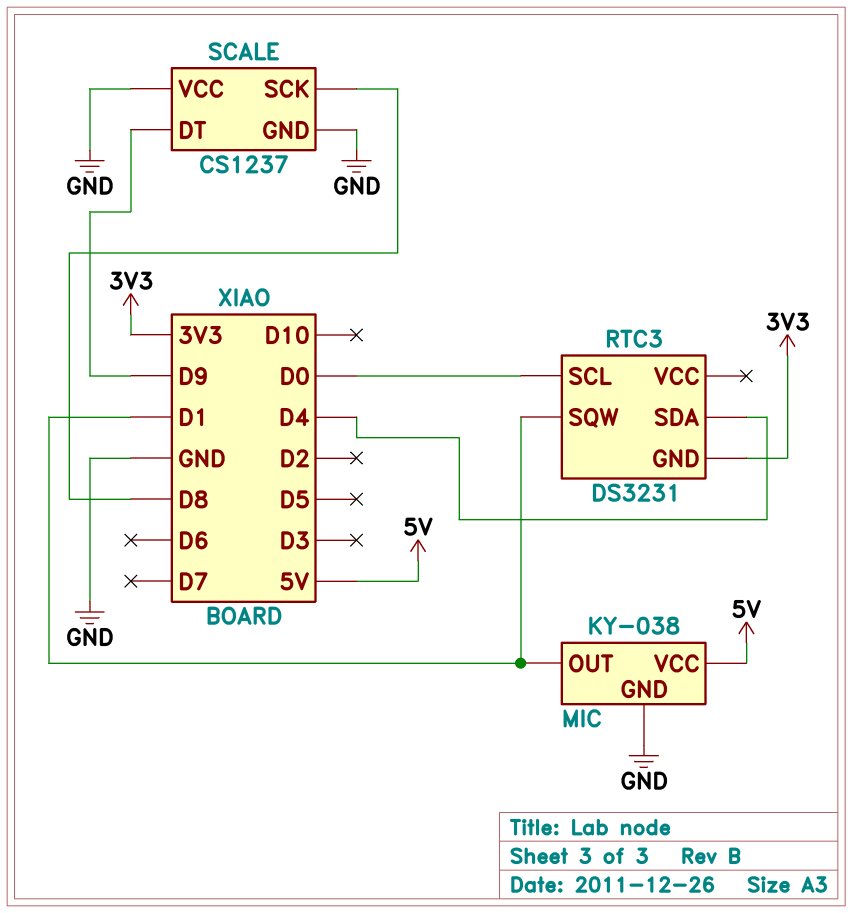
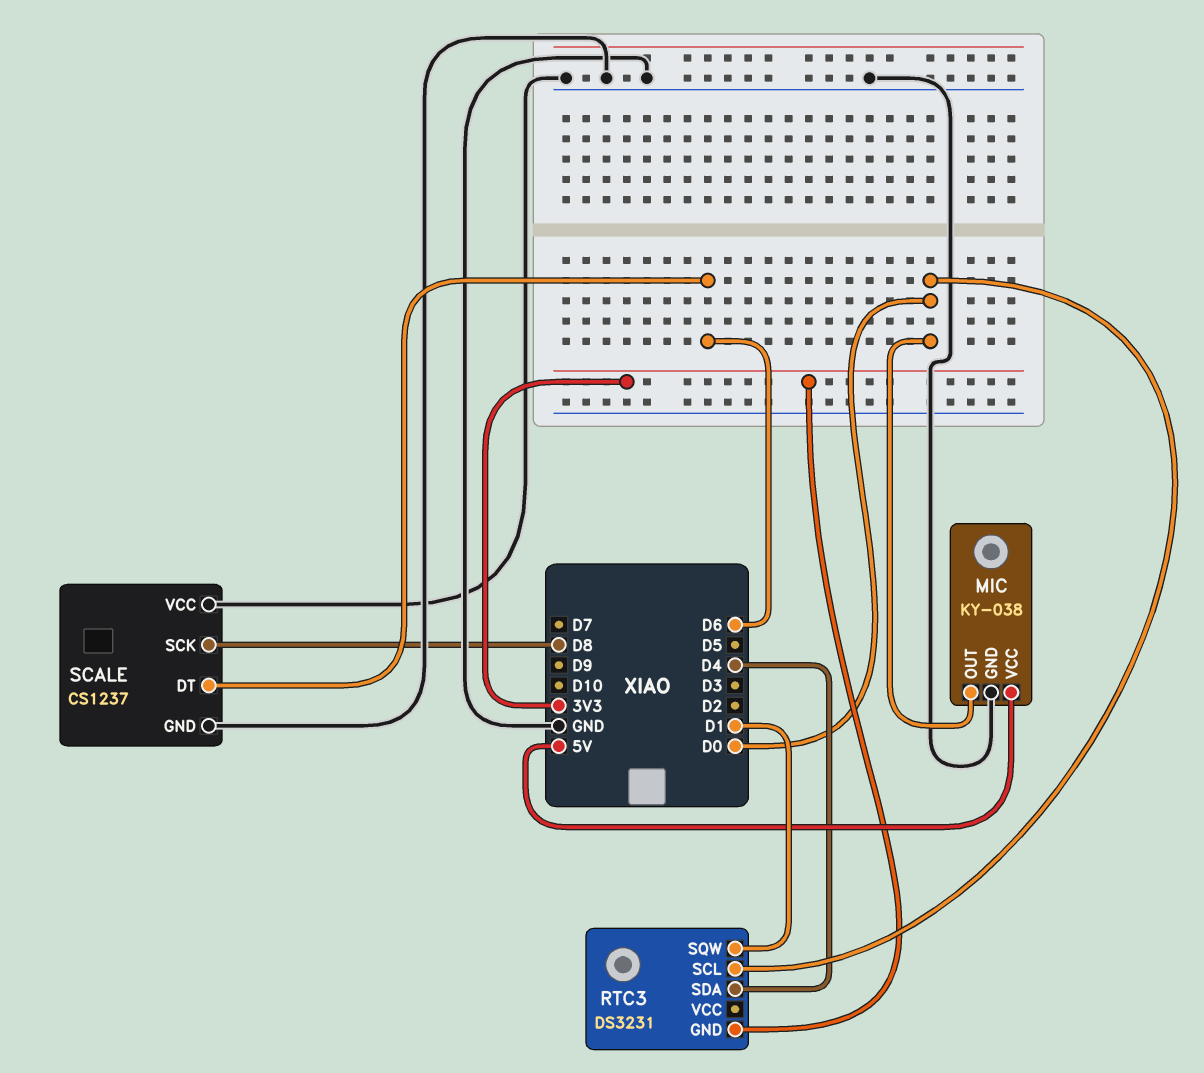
MIC pin OUT: D1 -> D0
SCALE pin DT: D9 -> D6

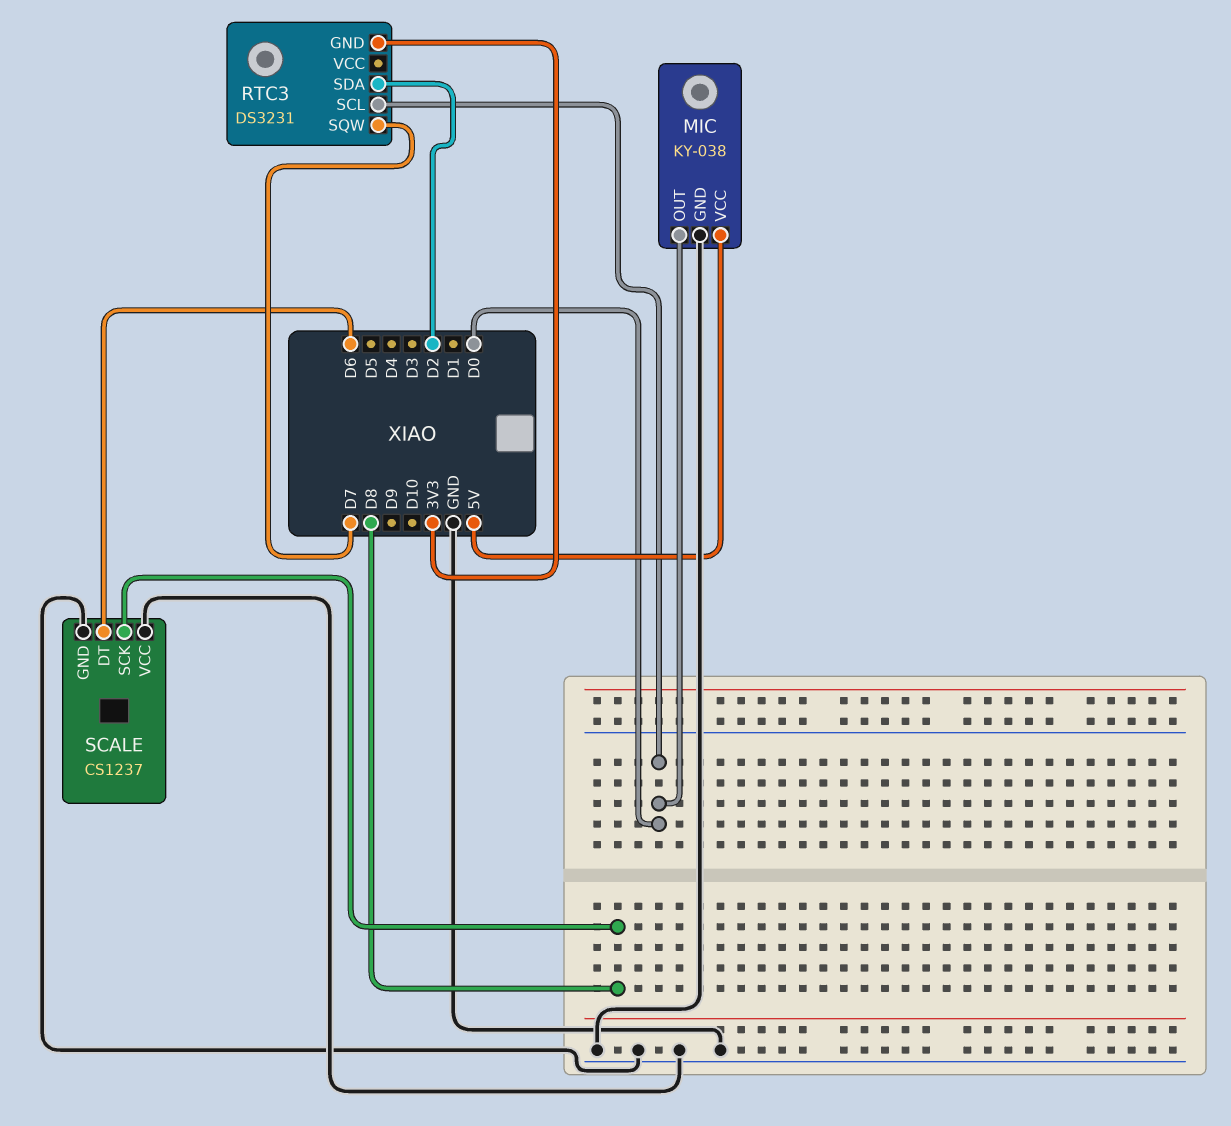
RTC3 pin SDA: D4 -> D2
RTC3 pin SQW: D1 -> D7

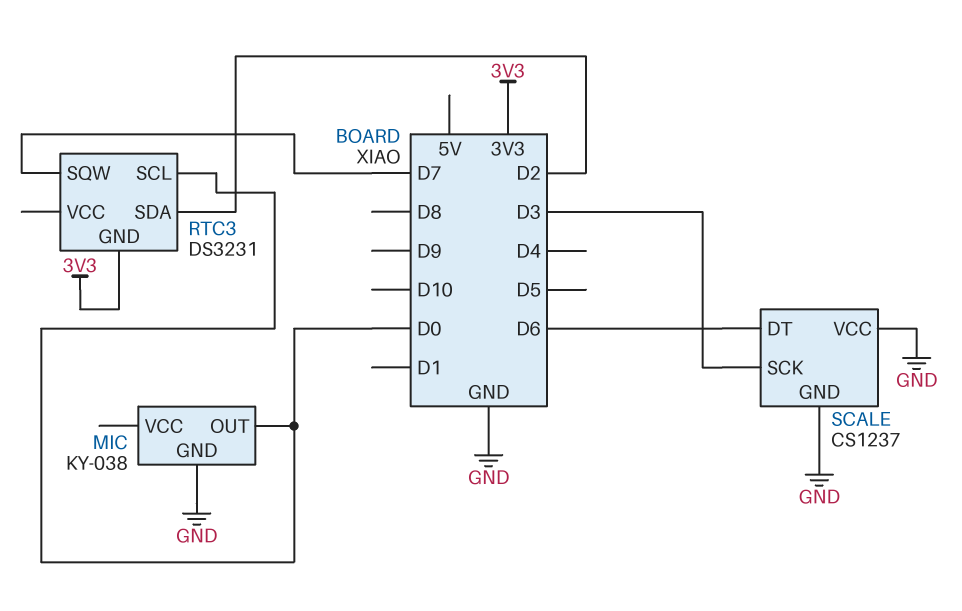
MIC pin VCC: 5V -> none
SCALE pin SCK: D8 -> D3

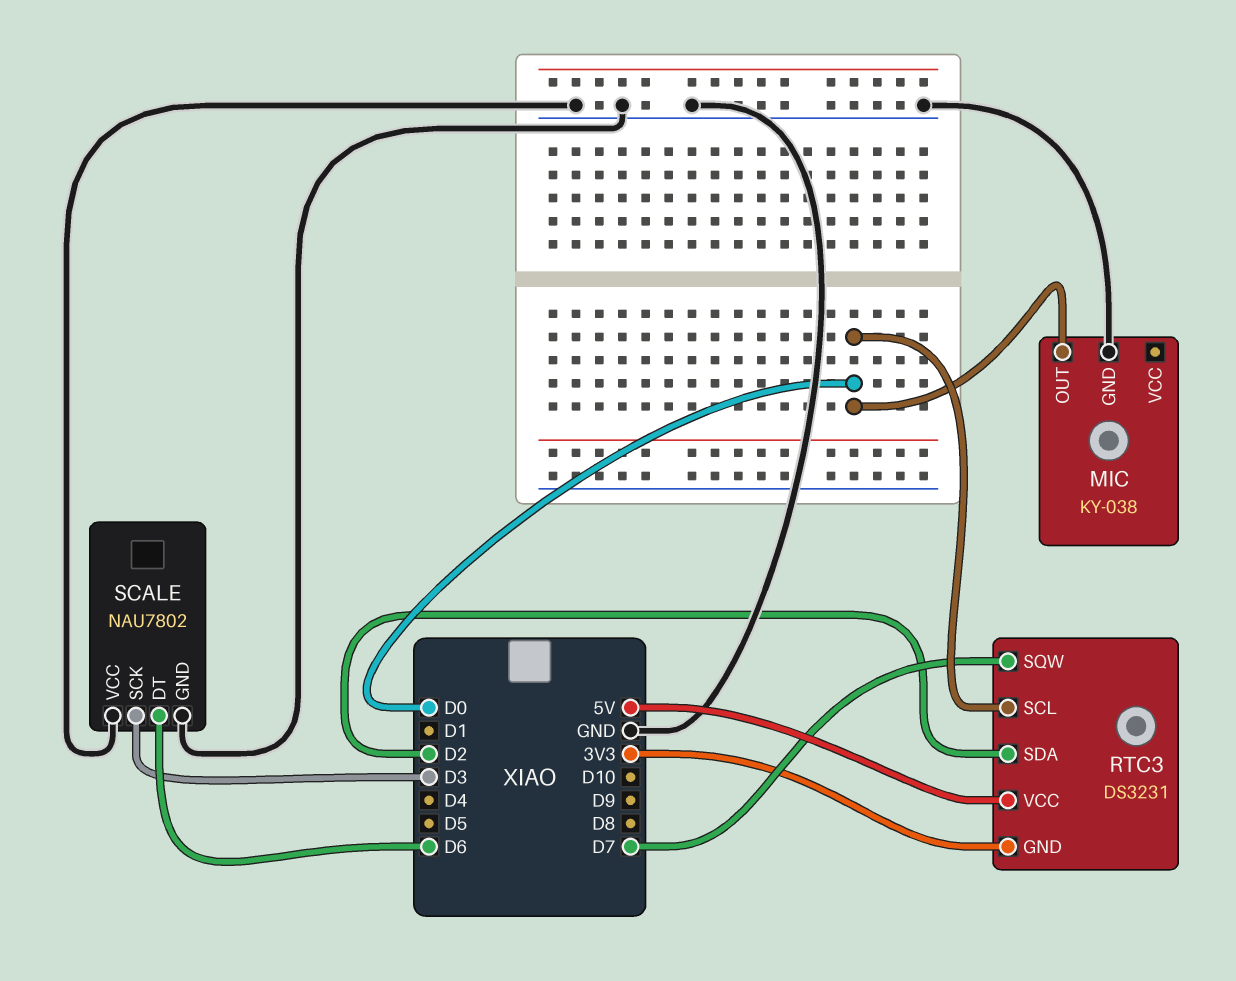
RTC3 pin VCC: none -> 5V
SCALE: CS1237 -> NAU7802

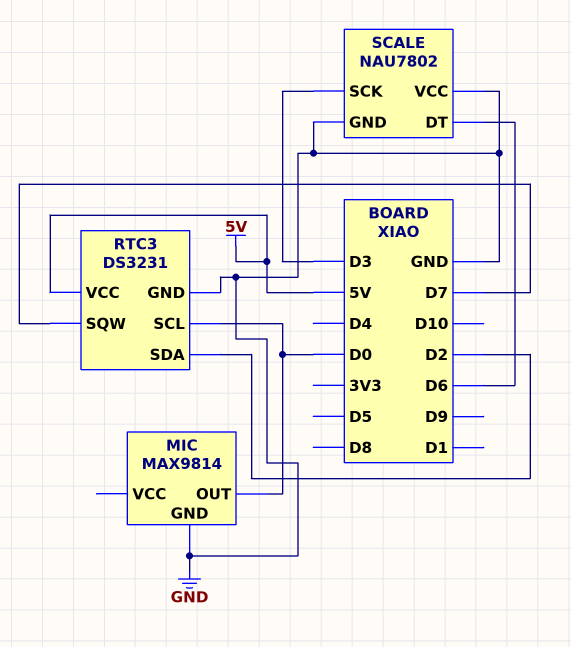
MIC: KY-038 -> MAX9814
RTC3 pin GND: 3V3 -> GND

